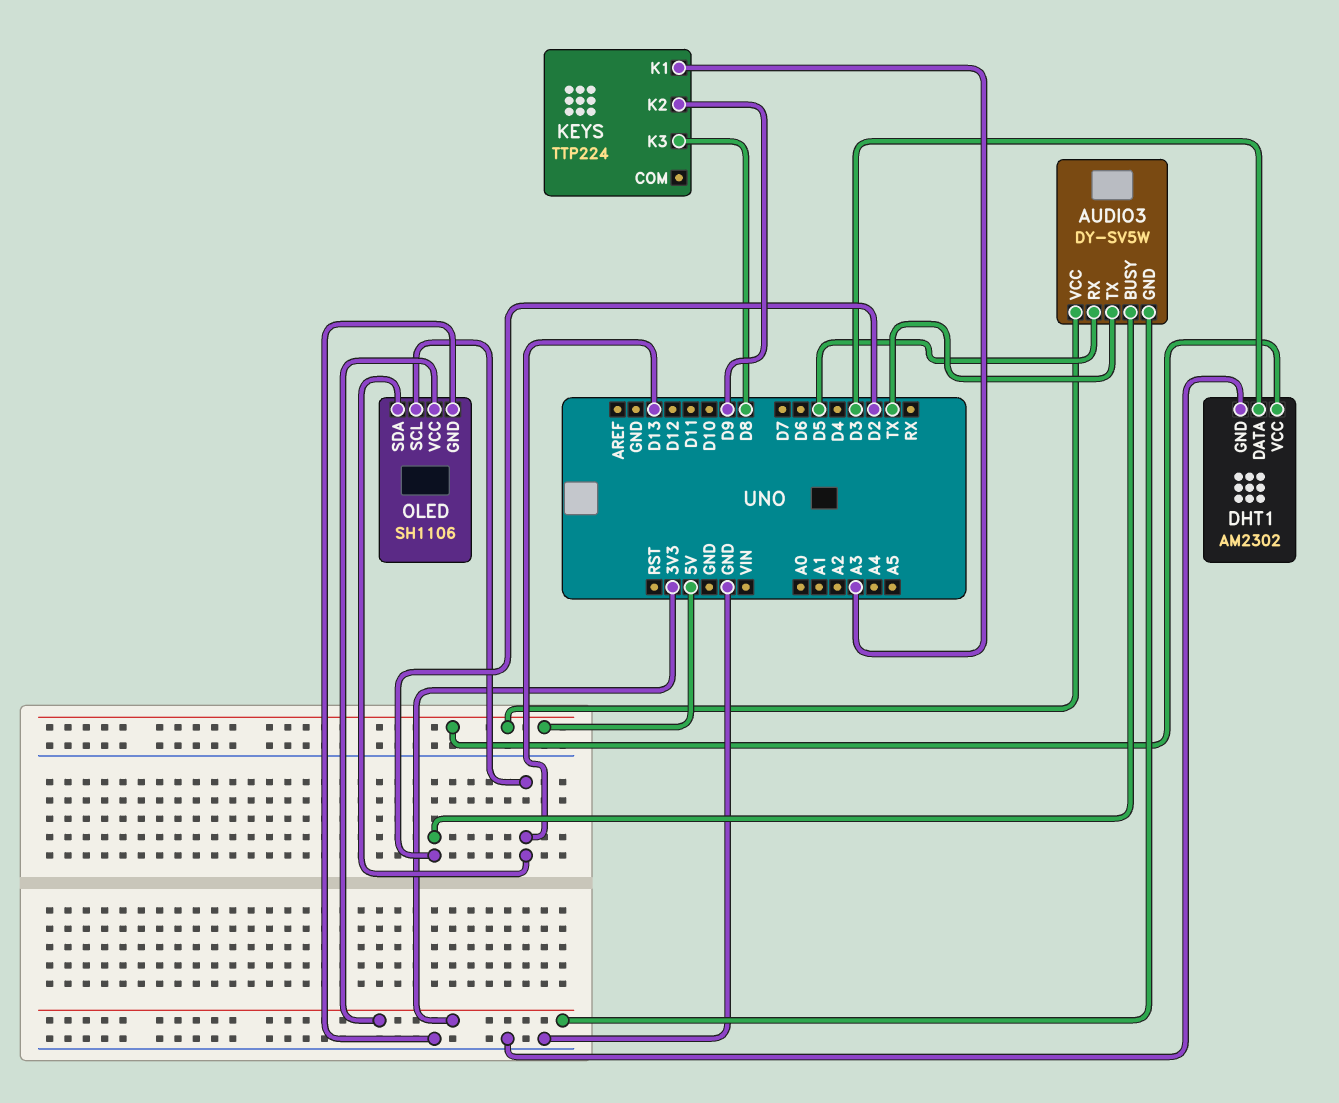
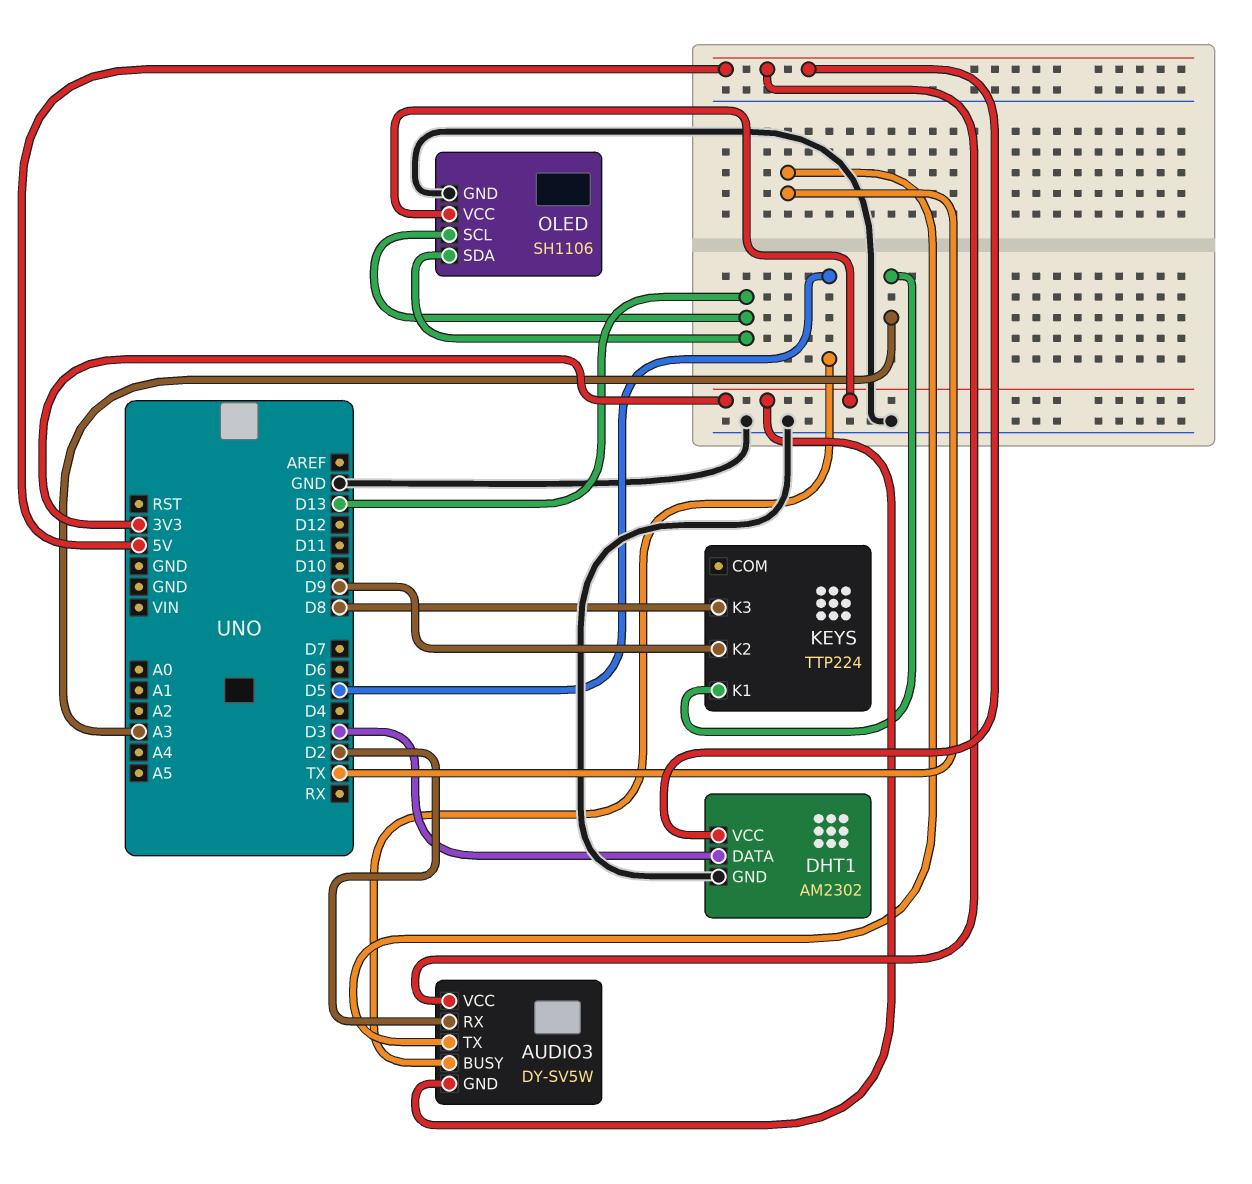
AUDIO3 pin BUSY: D2 -> D5
AUDIO3 pin RX: D5 -> D2

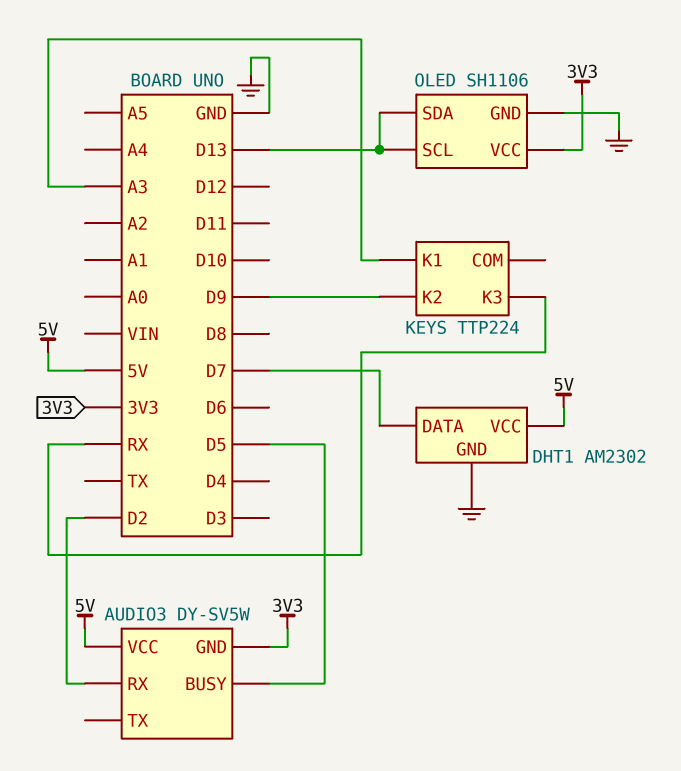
AUDIO3 pin TX: TX -> none
DHT1 pin DATA: D3 -> D7
KEYS pin K3: D8 -> RX

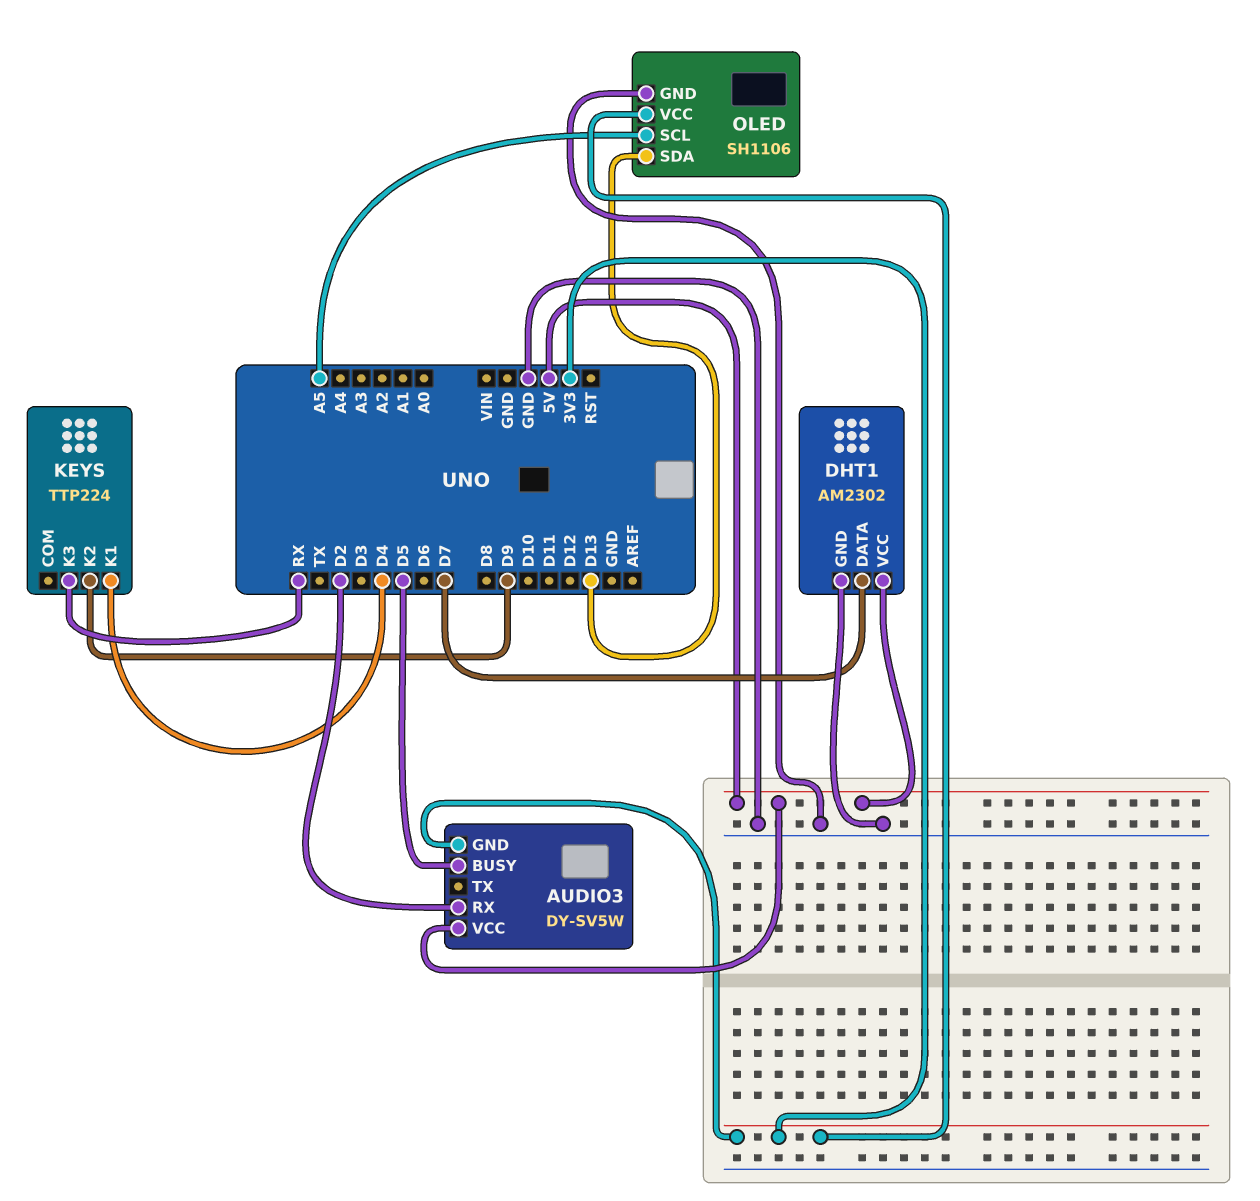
KEYS pin K1: A3 -> D4
OLED pin SCL: D13 -> A5

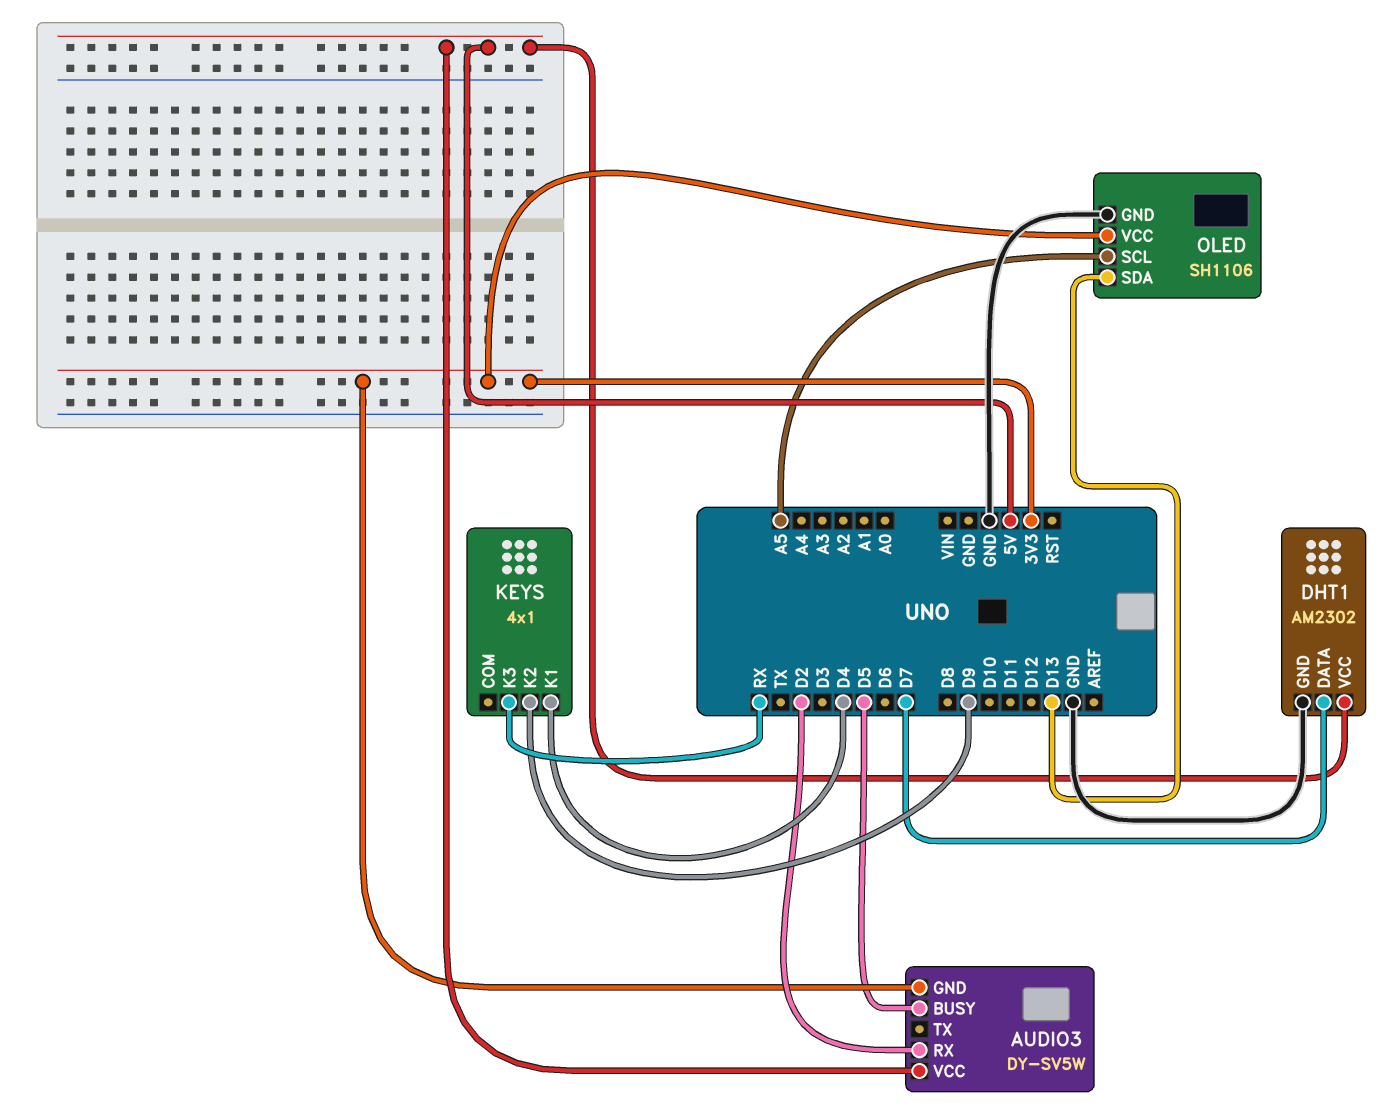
KEYS: TTP224 -> 4x1

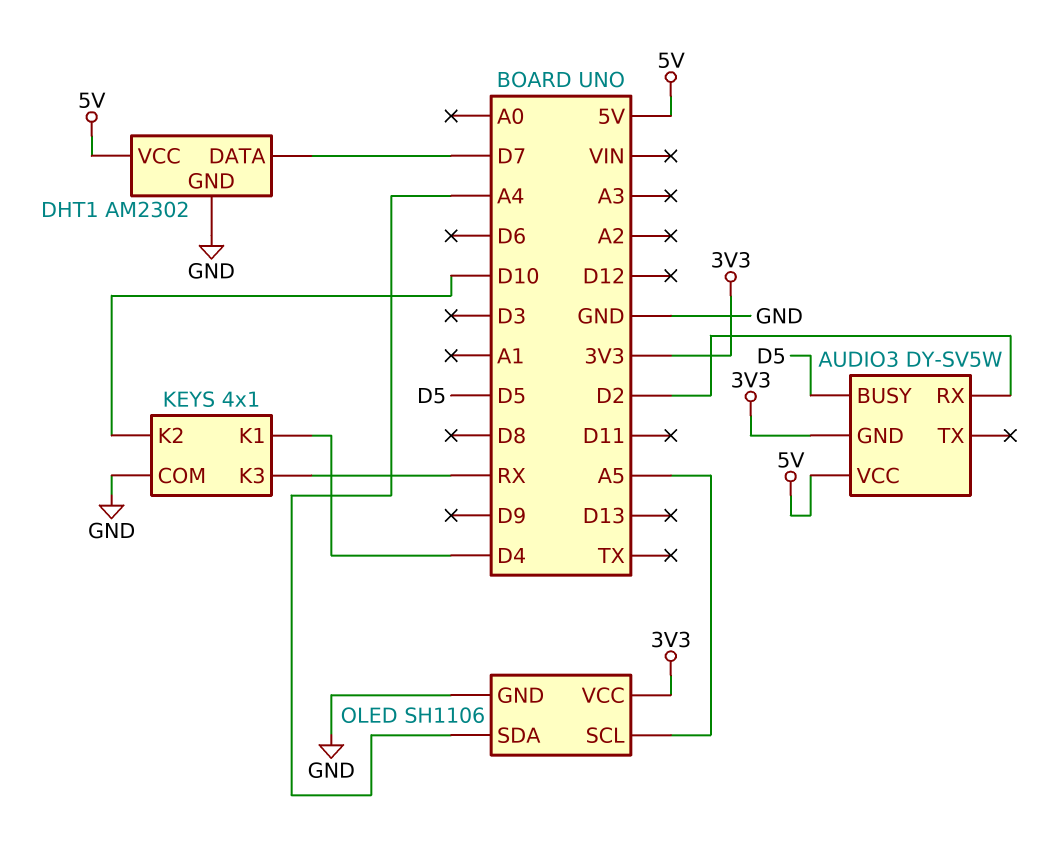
KEYS pin COM: none -> GND
KEYS pin K2: D9 -> D10
OLED pin SDA: D13 -> A4

